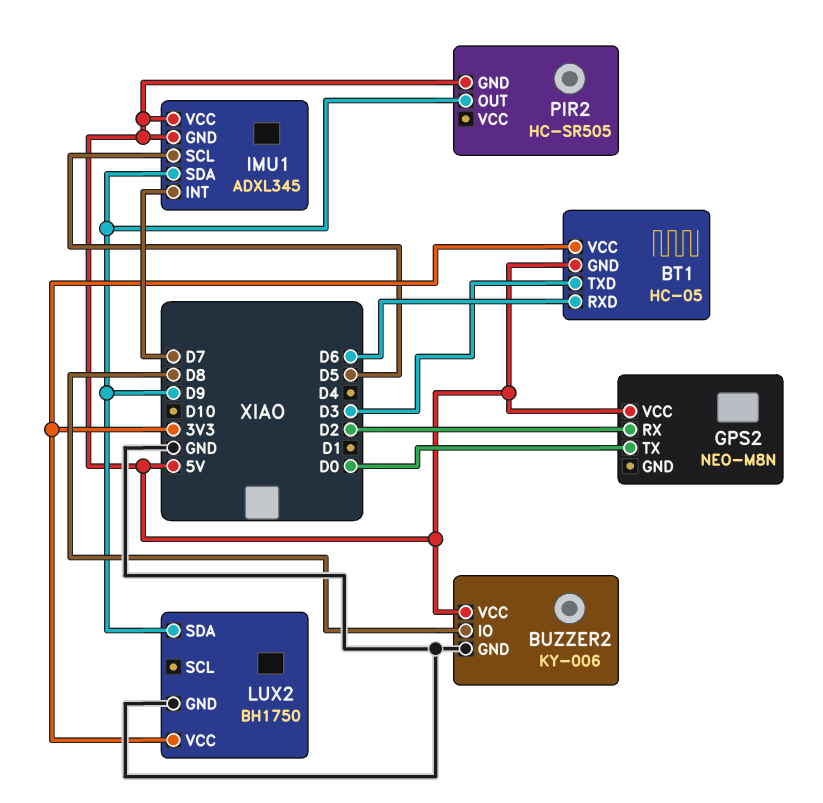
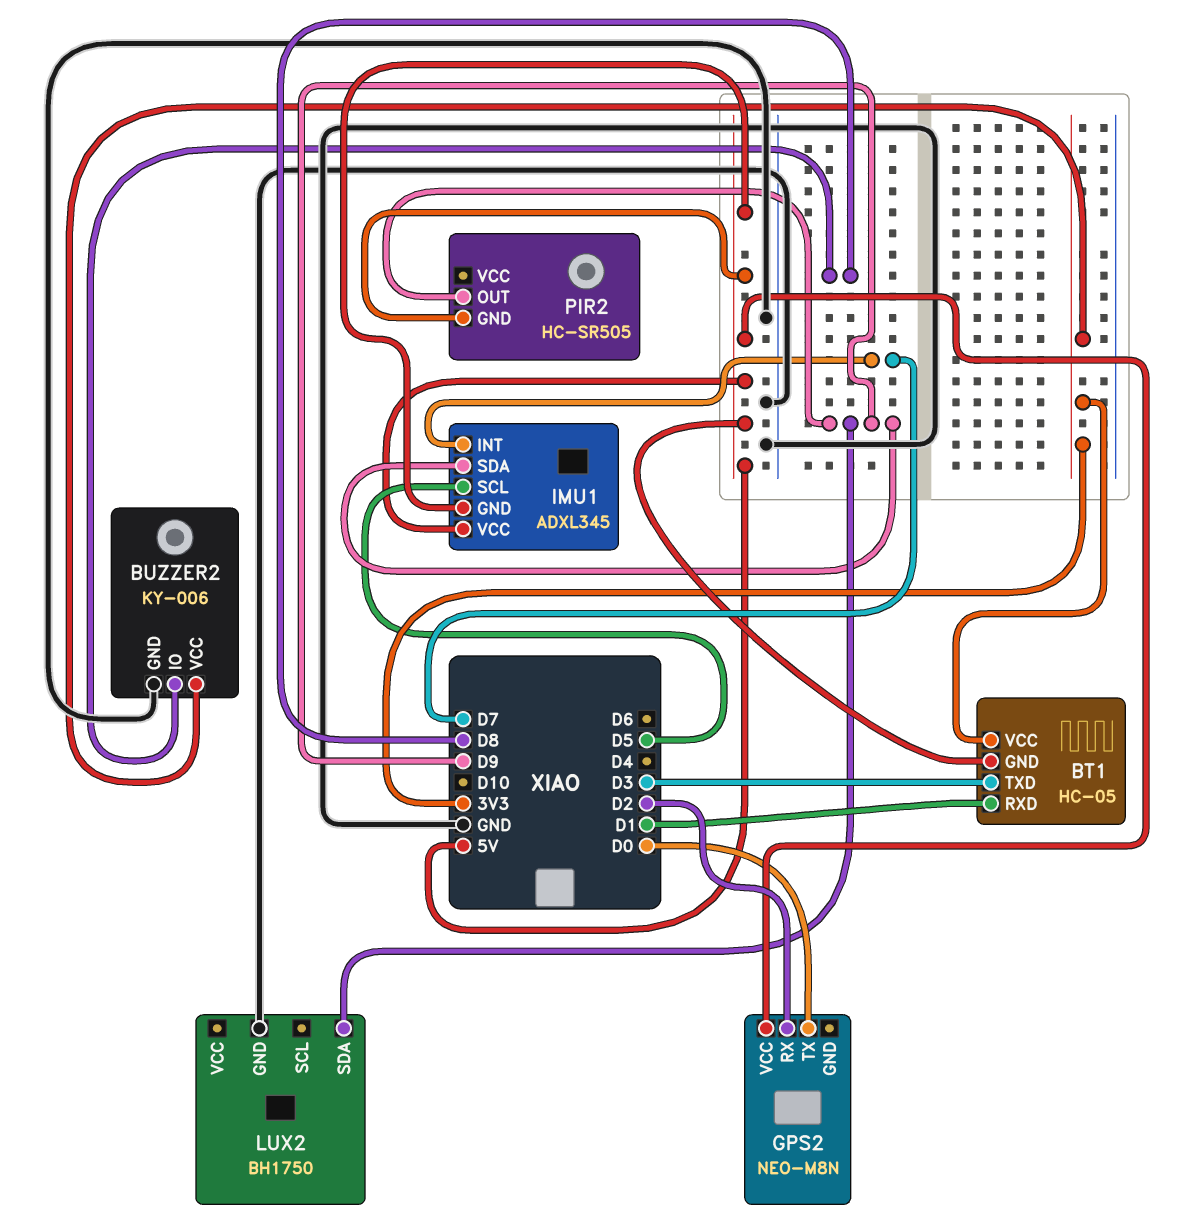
BT1 pin RXD: D6 -> D1
BUZZER2 pin VCC: 5V -> 3V3
LUX2 pin VCC: 3V3 -> none

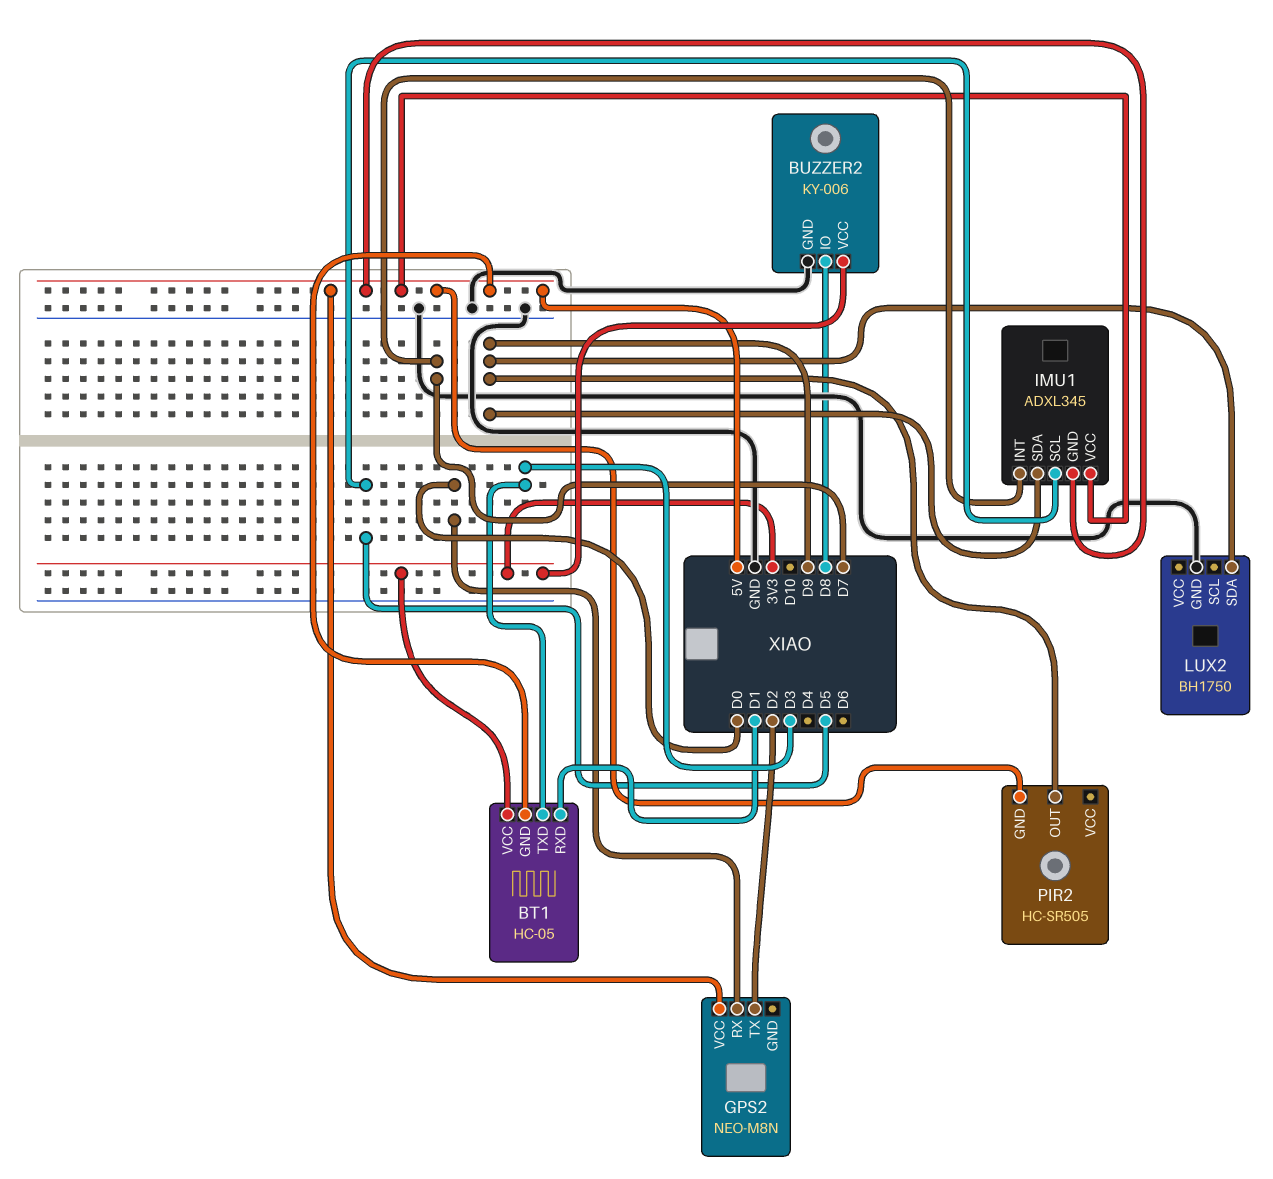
GPS2 pin RX: D2 -> D0
GPS2 pin TX: D0 -> D2

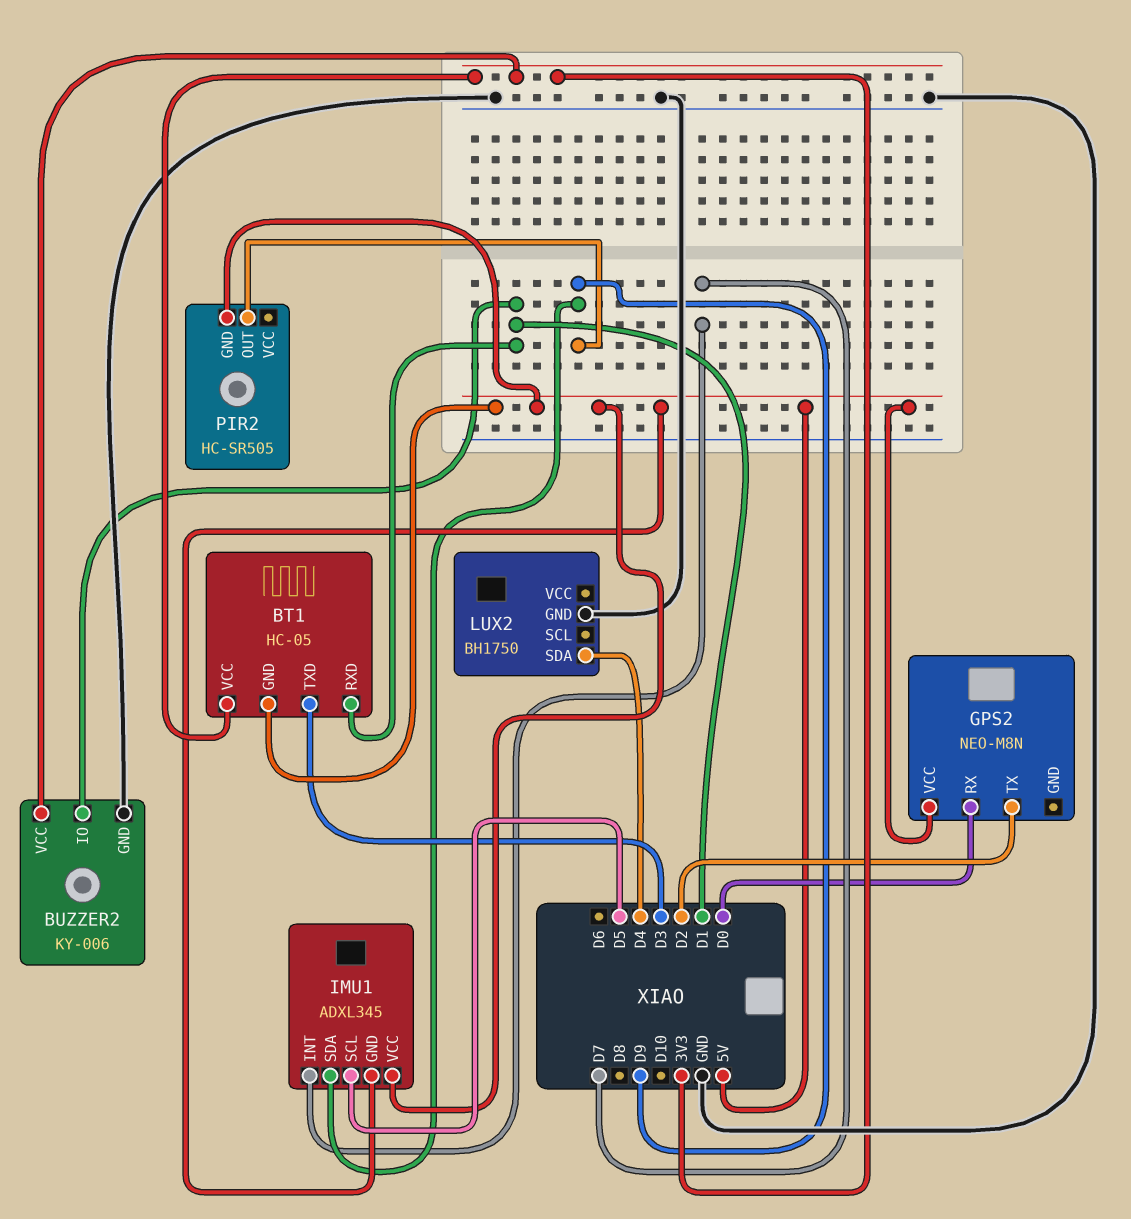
BUZZER2 pin IO: D8 -> D1
LUX2 pin SDA: D9 -> D4

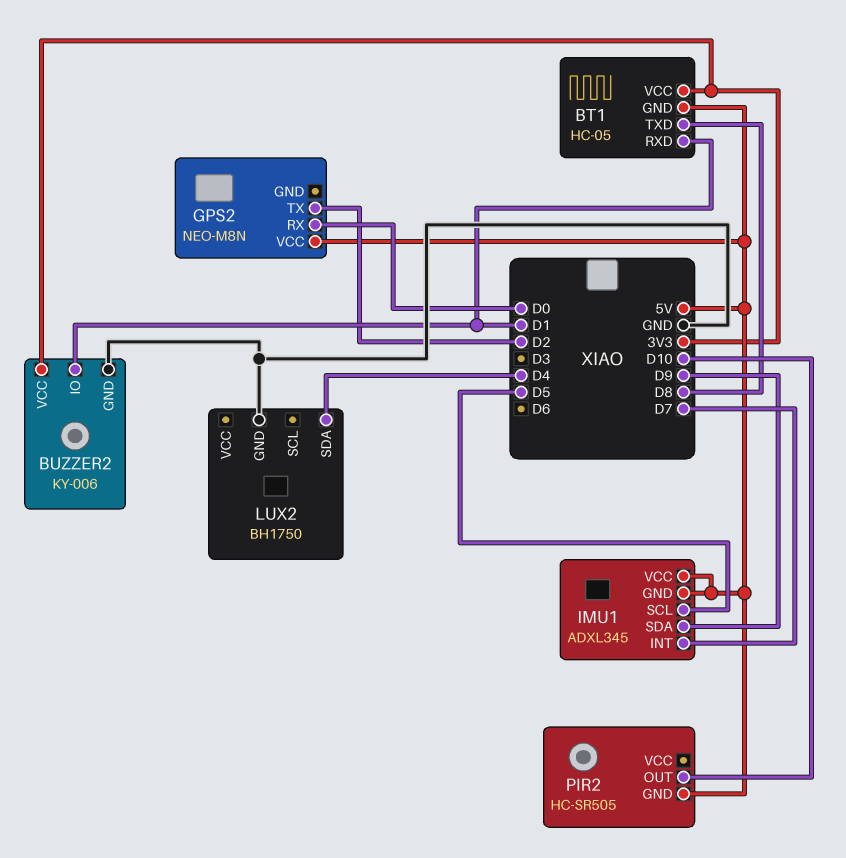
BT1 pin TXD: D3 -> D8
PIR2 pin OUT: D9 -> D10

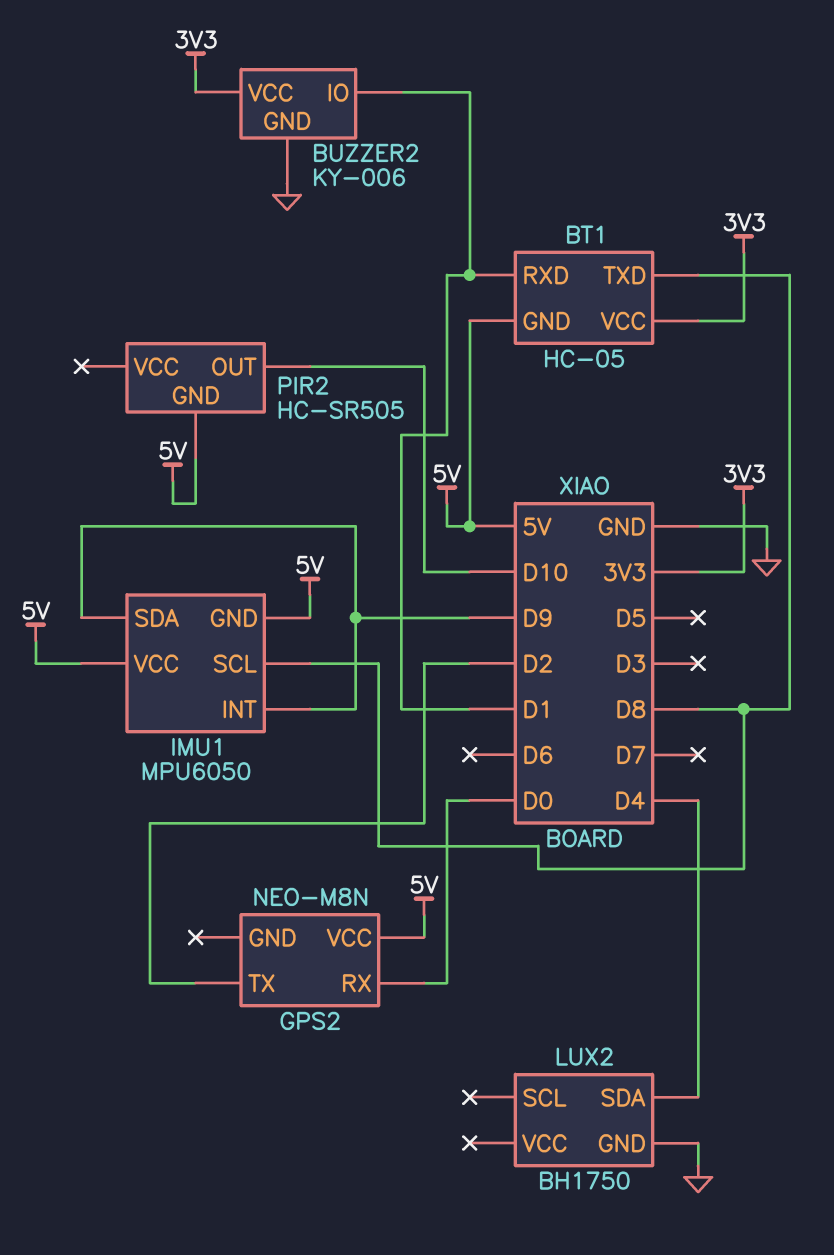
IMU1: ADXL345 -> MPU6050
IMU1 pin INT: D7 -> D9
IMU1 pin SCL: D5 -> D8

